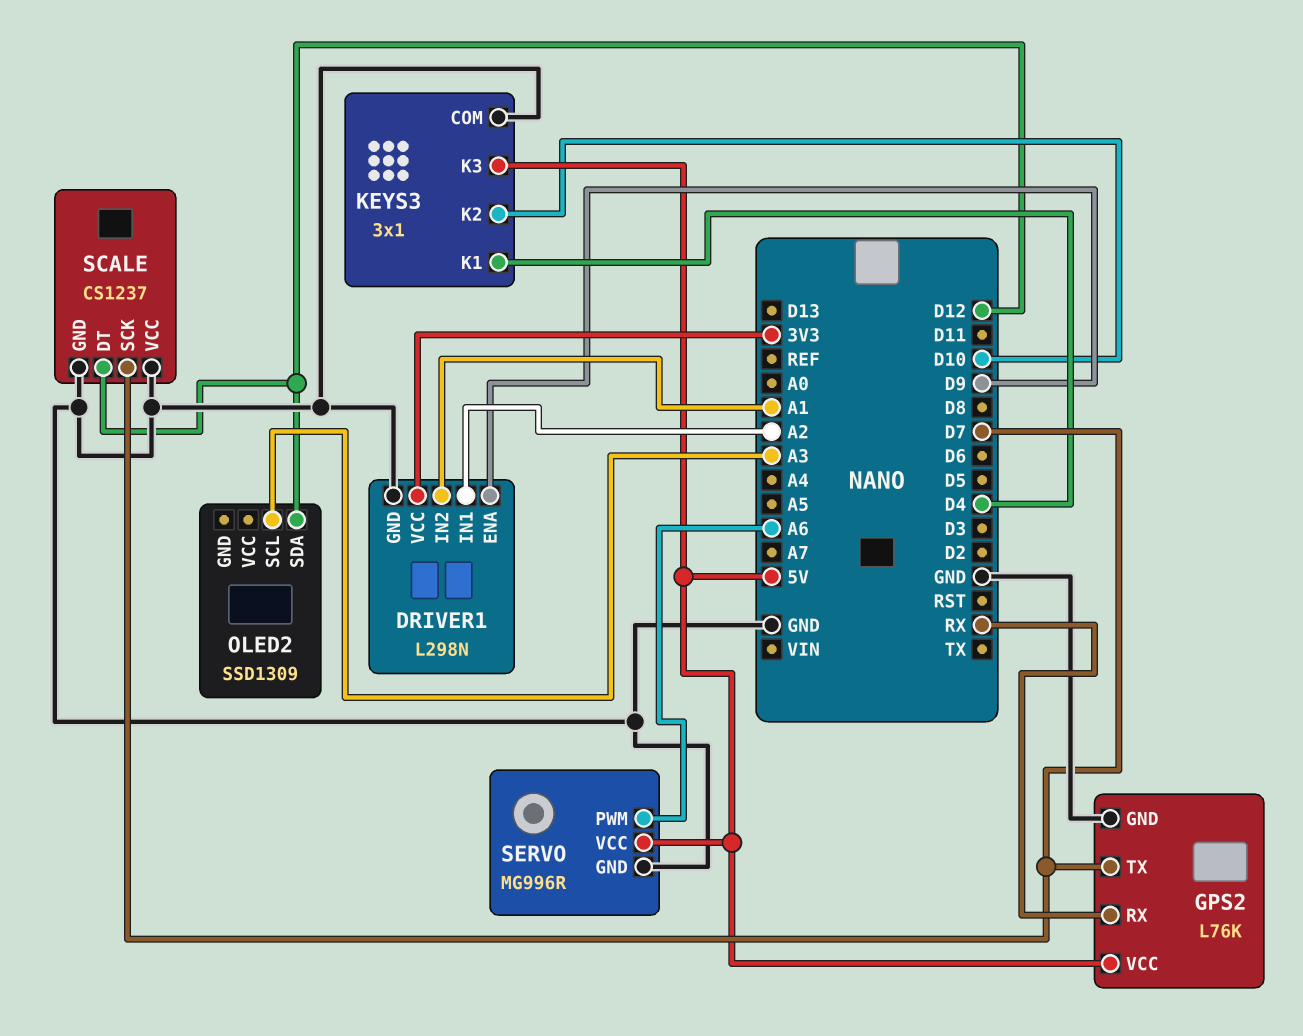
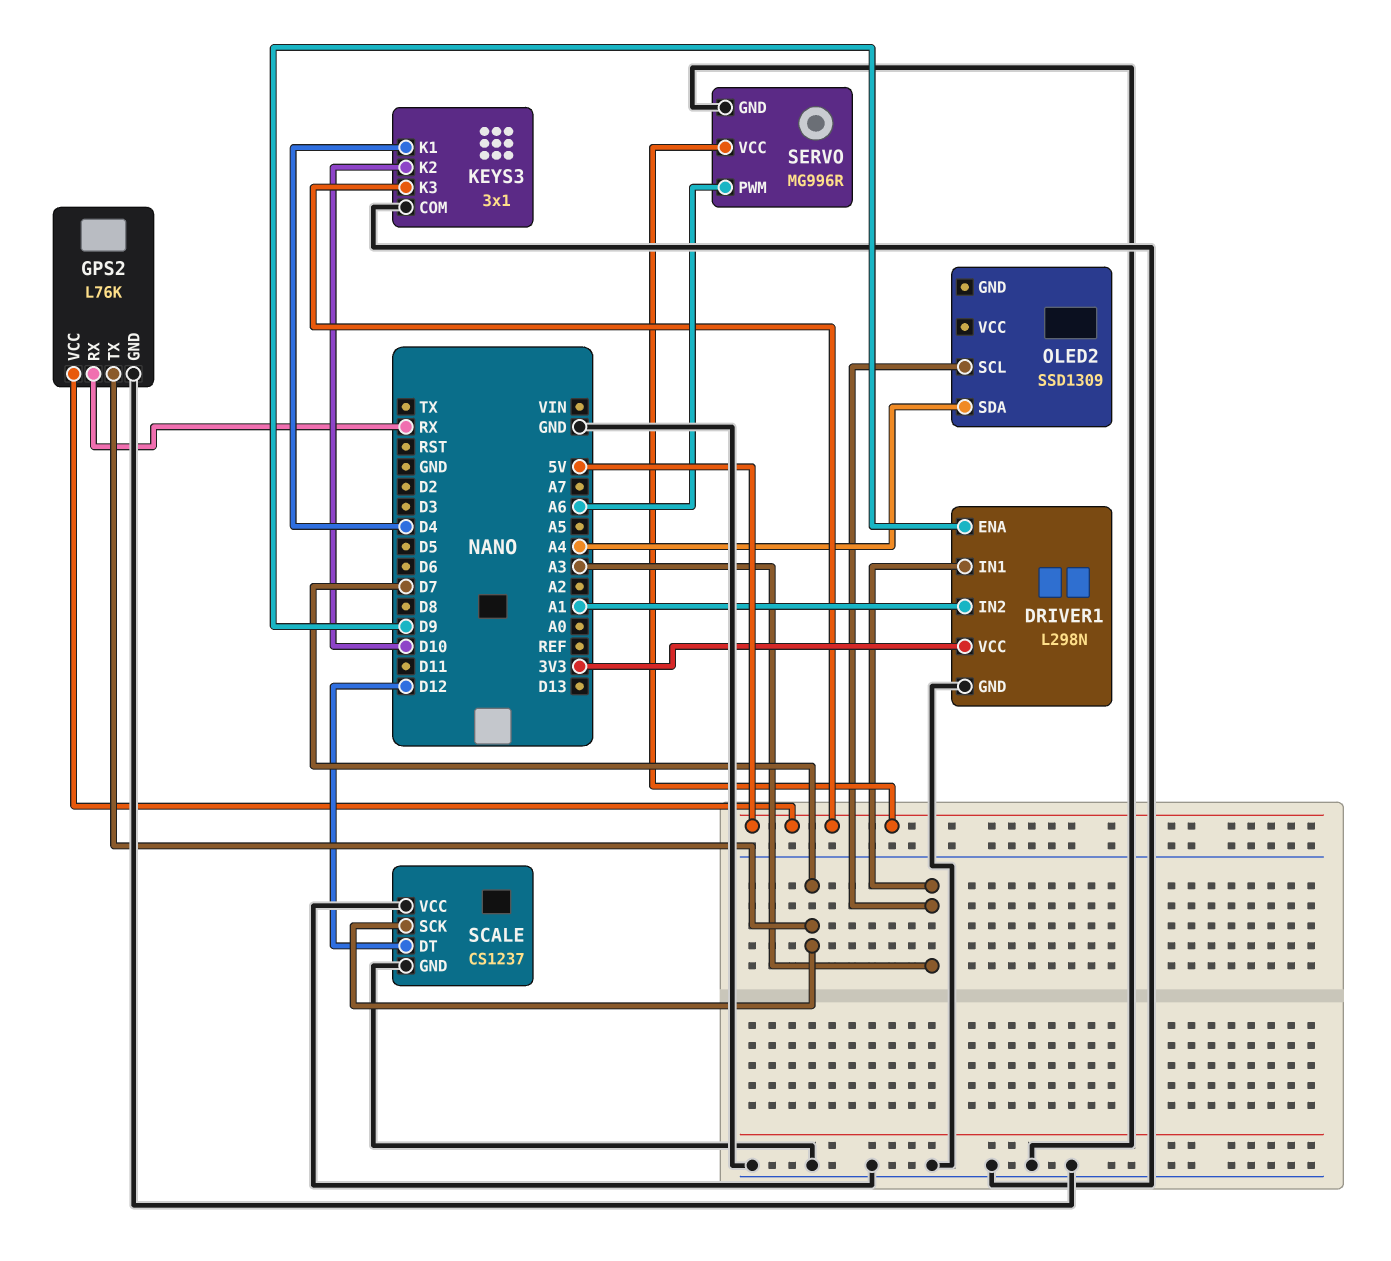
DRIVER1 pin IN1: A2 -> A3
OLED2 pin SDA: D12 -> A4

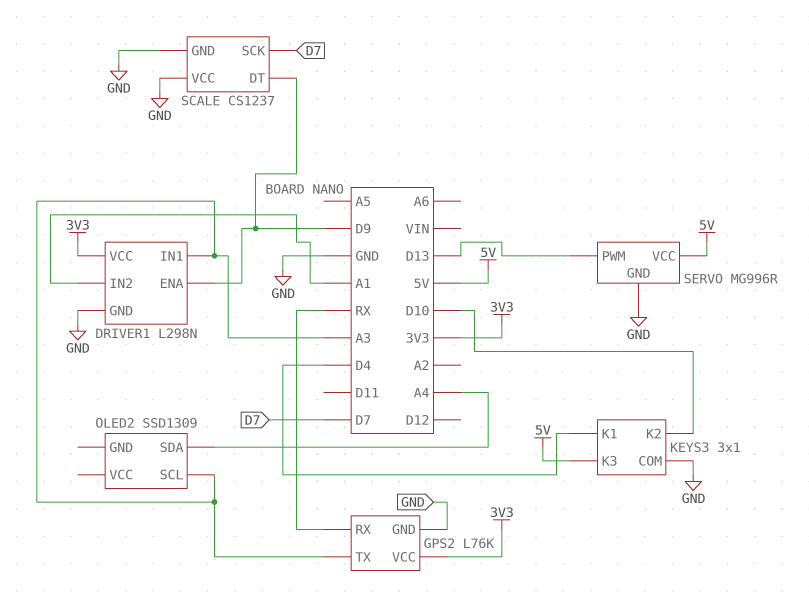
GPS2 pin TX: D7 -> A3
GPS2 pin VCC: 5V -> 3V3
SCALE pin DT: D12 -> D9
SERVO pin PWM: A6 -> D13

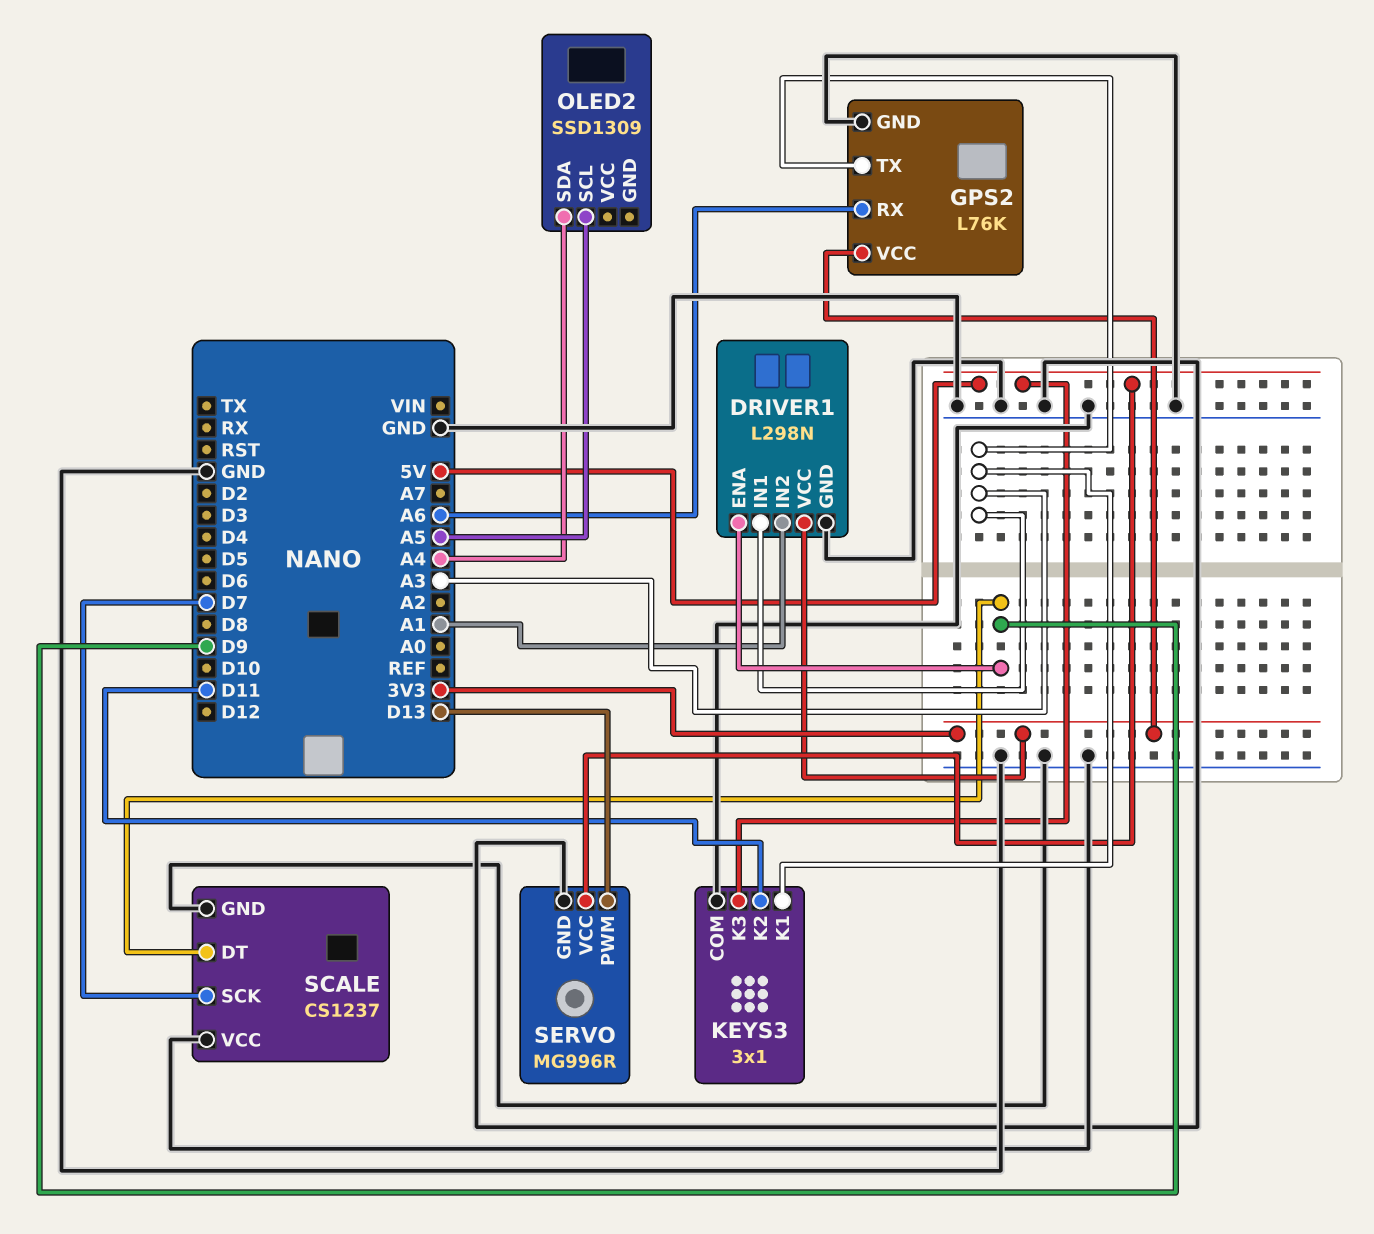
GPS2 pin RX: RX -> A6
KEYS3 pin K1: D4 -> A3
KEYS3 pin K2: D10 -> D11
OLED2 pin SCL: A3 -> A5

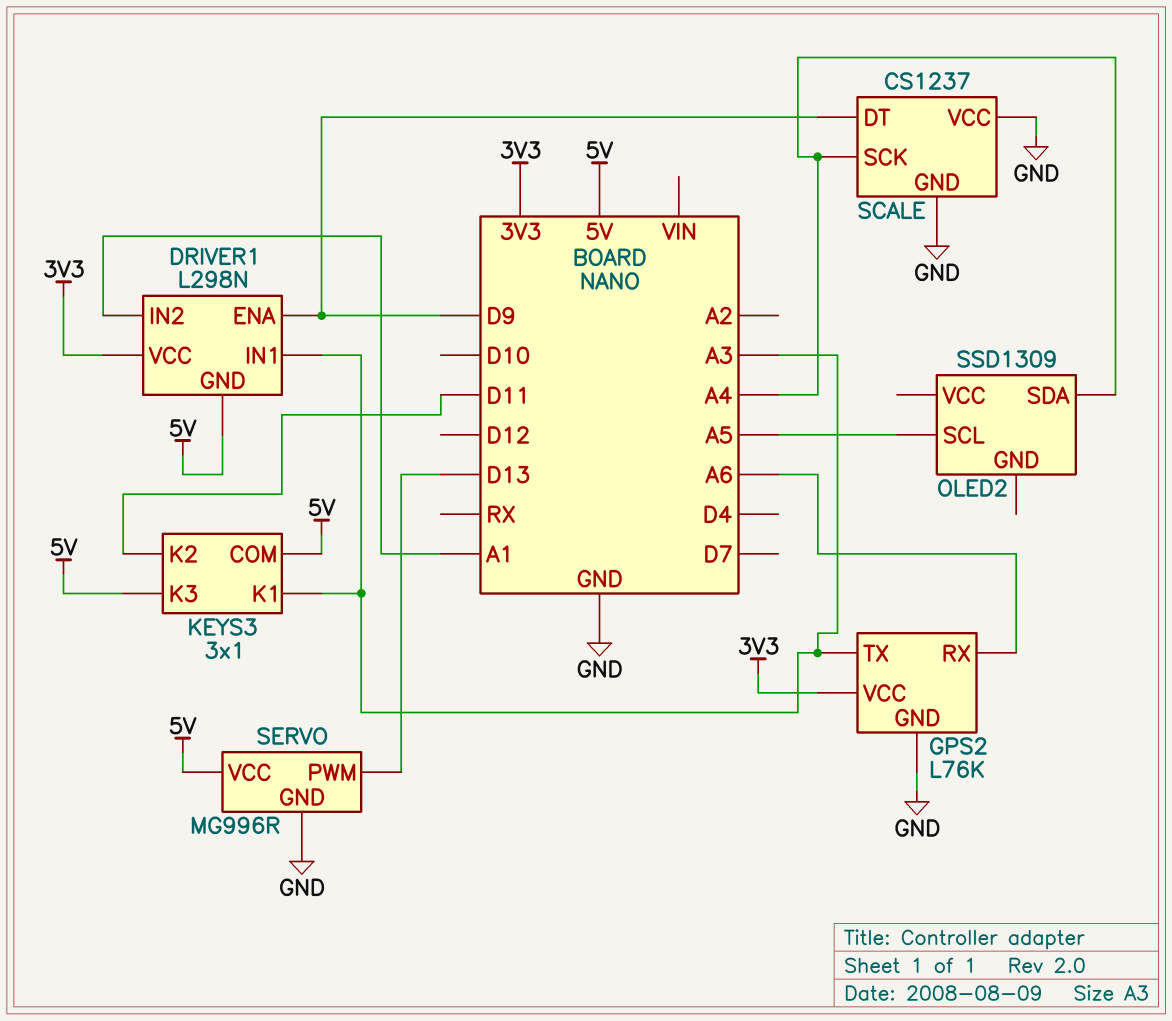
DRIVER1 pin GND: GND -> 5V
KEYS3 pin COM: GND -> 5V
SCALE pin SCK: D7 -> A4

